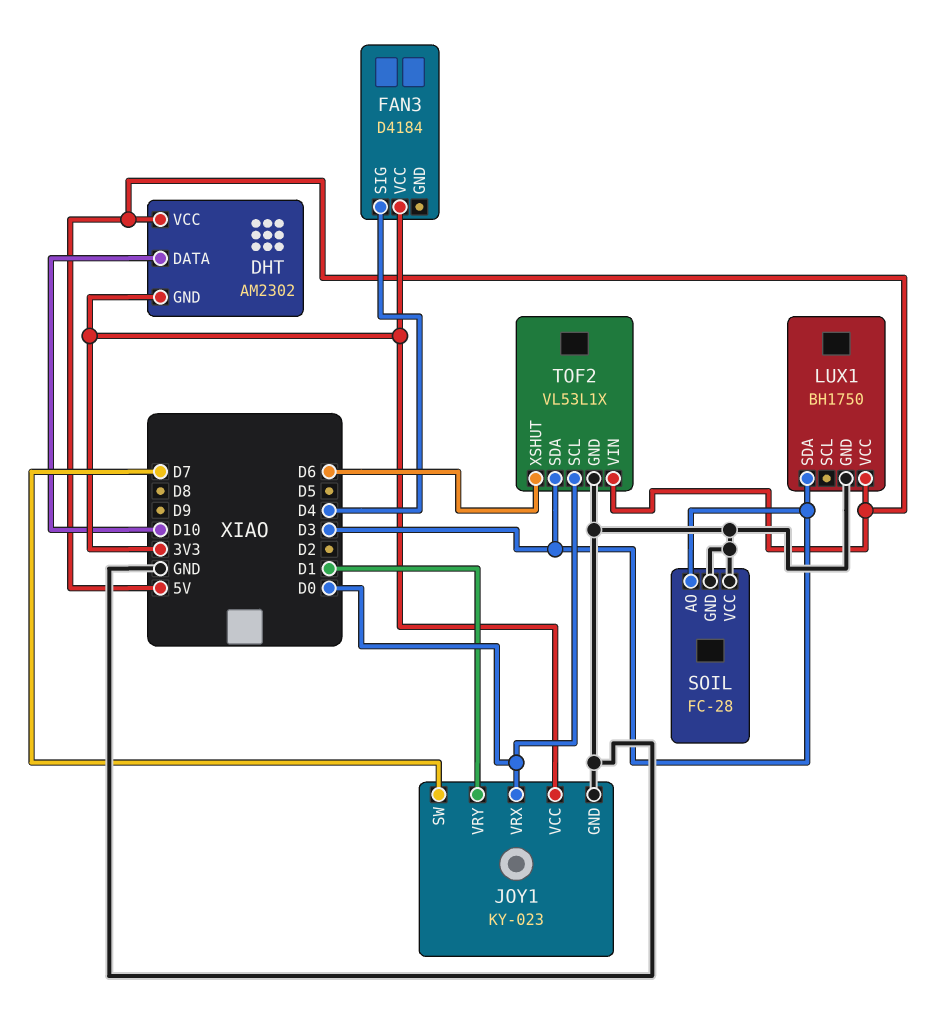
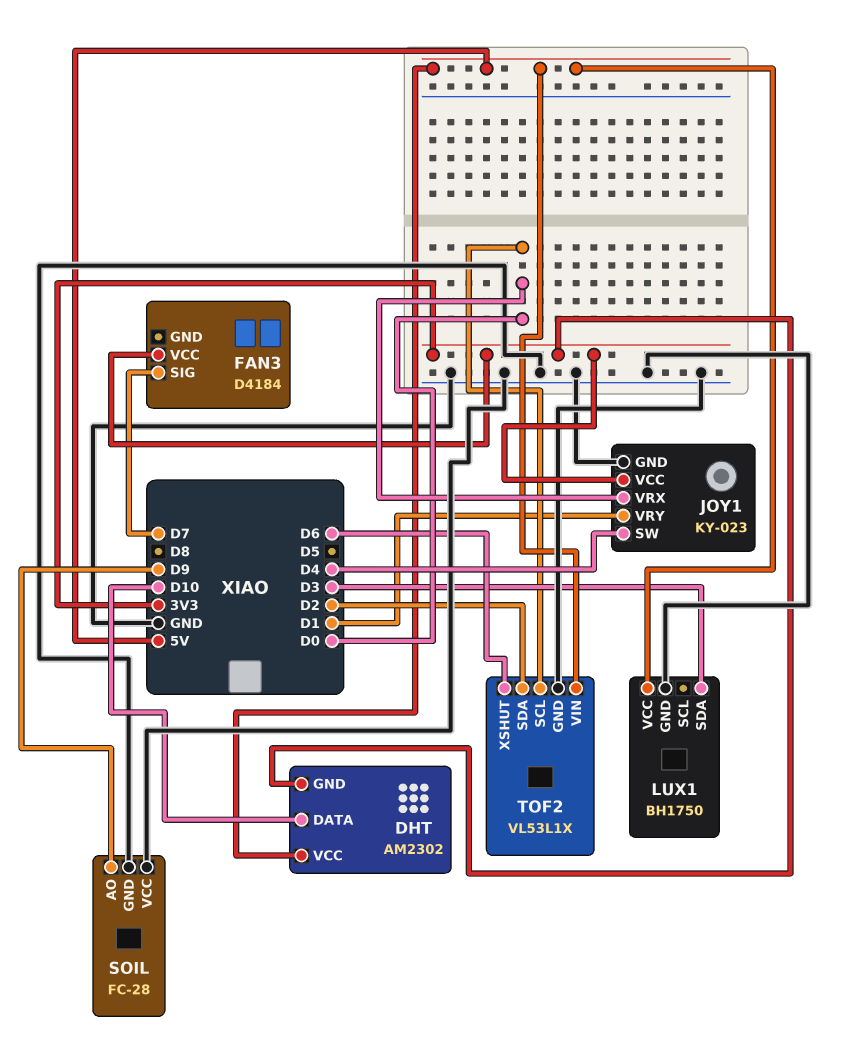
FAN3 pin SIG: D4 -> D7
JOY1 pin SW: D7 -> D4
SOIL pin AO: D3 -> D9
TOF2 pin SDA: D3 -> D2

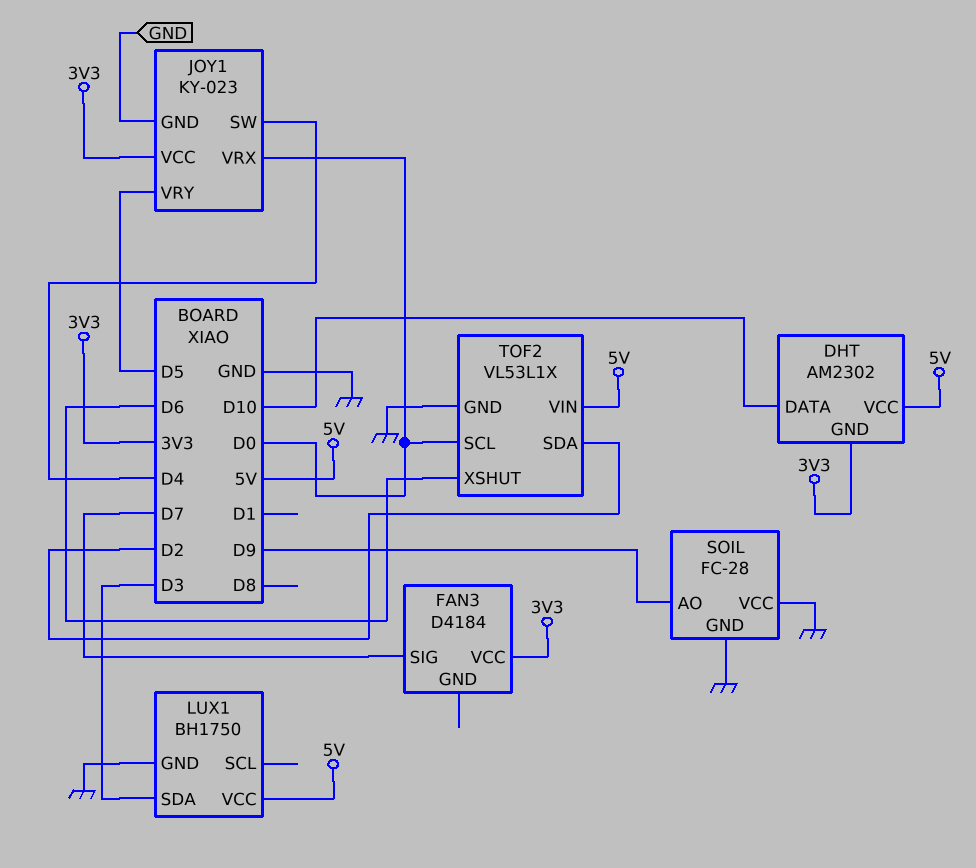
JOY1 pin VRY: D1 -> D5

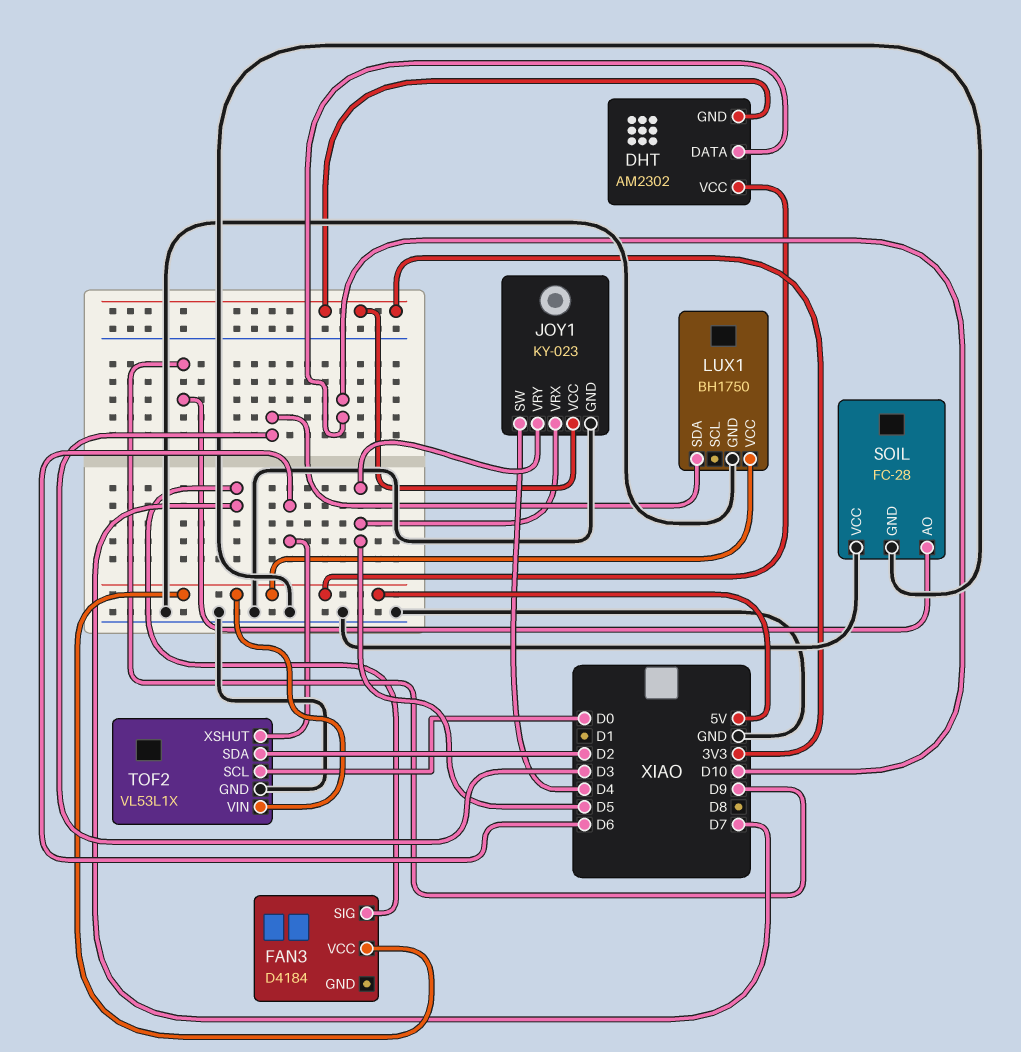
FAN3 pin VCC: 3V3 -> 5V
JOY1 pin VRX: D0 -> D5

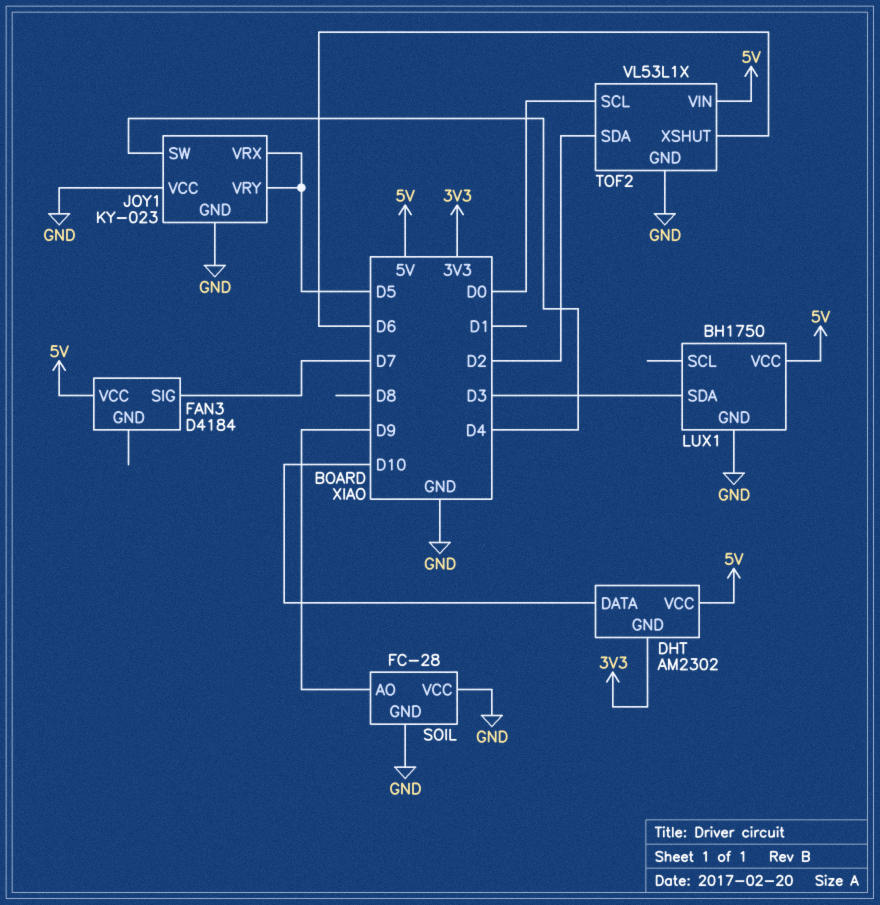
JOY1 pin VCC: 3V3 -> GND

